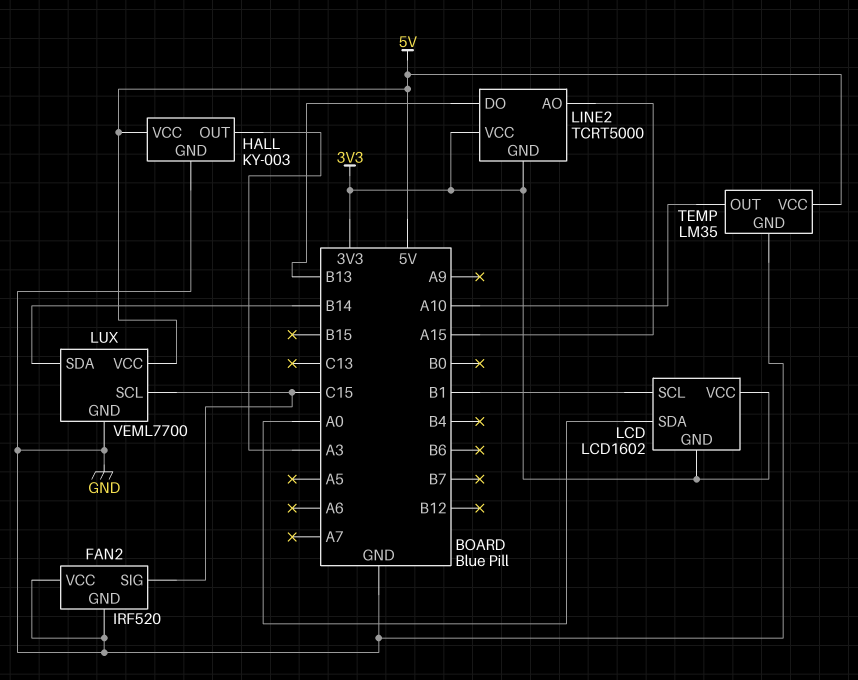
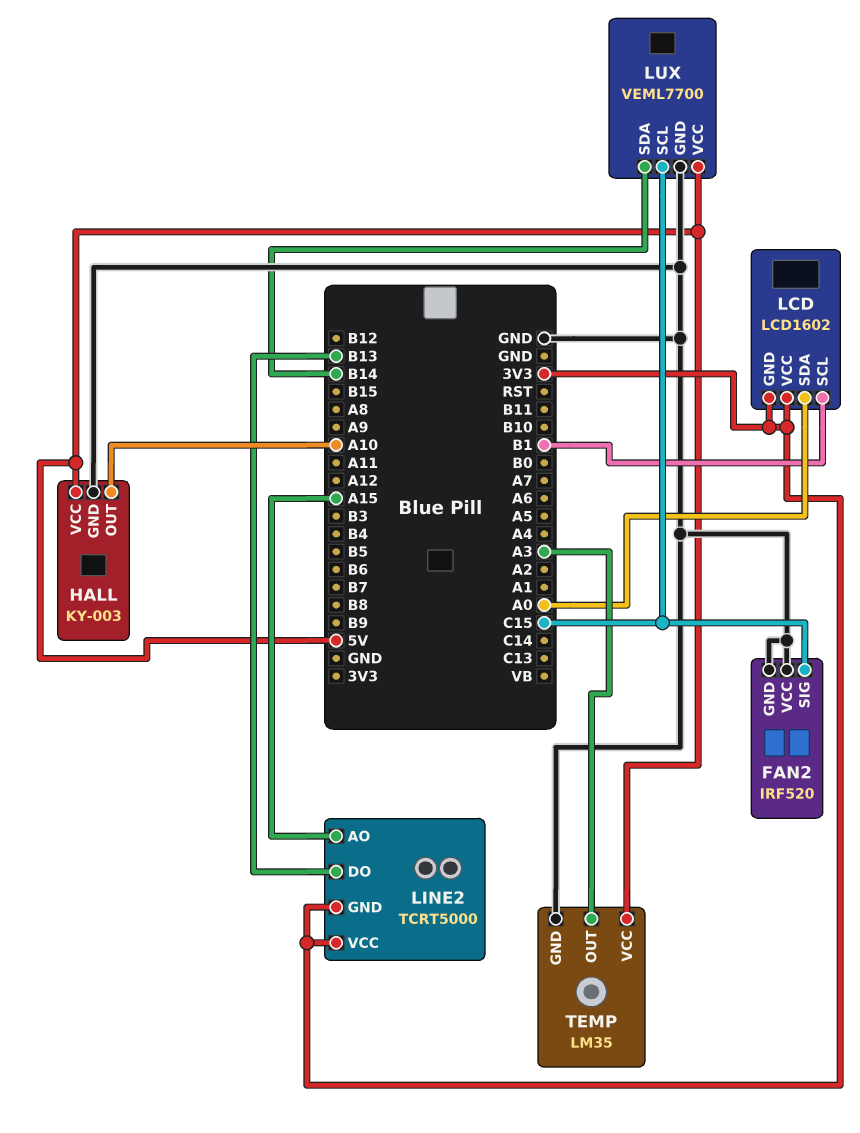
HALL pin OUT: A3 -> A10
TEMP pin OUT: A10 -> A3

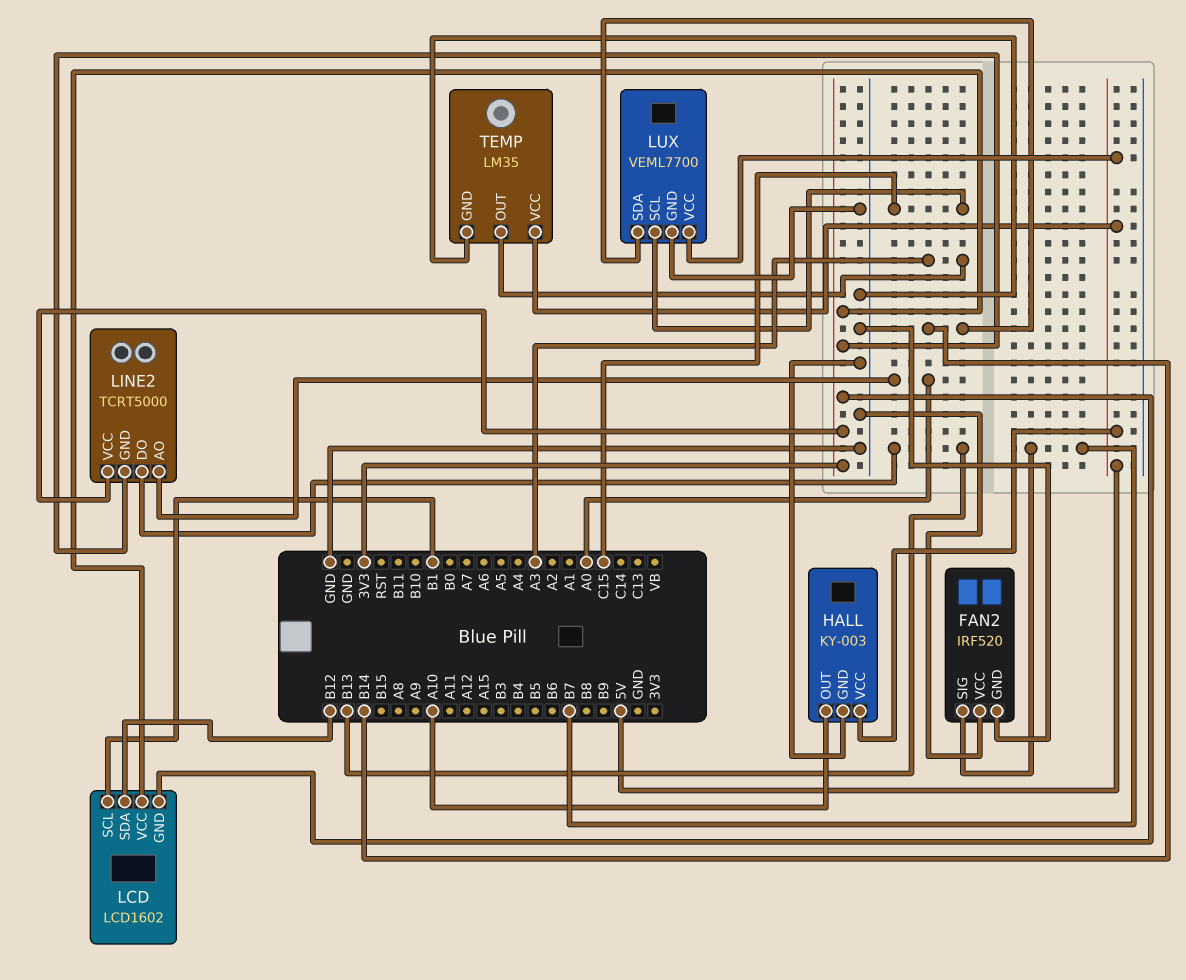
FAN2 pin SIG: C15 -> B7
LCD pin SDA: A0 -> B12
LINE2 pin AO: A15 -> A0

